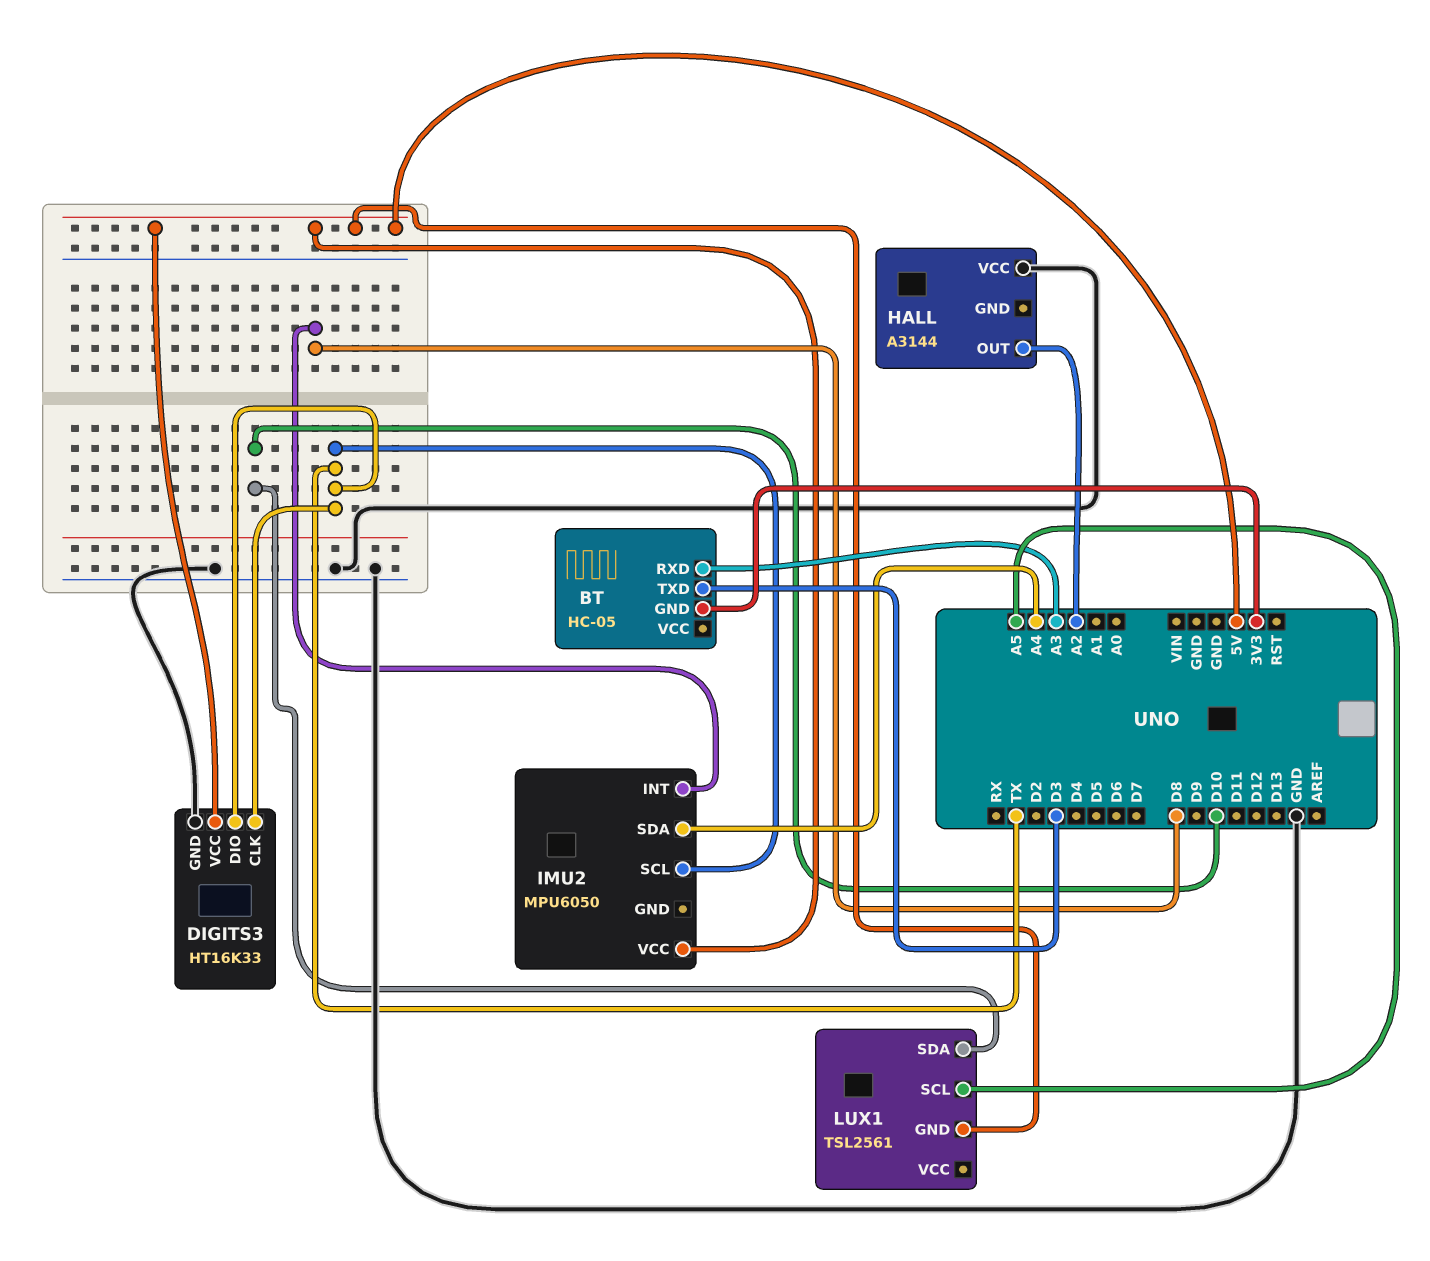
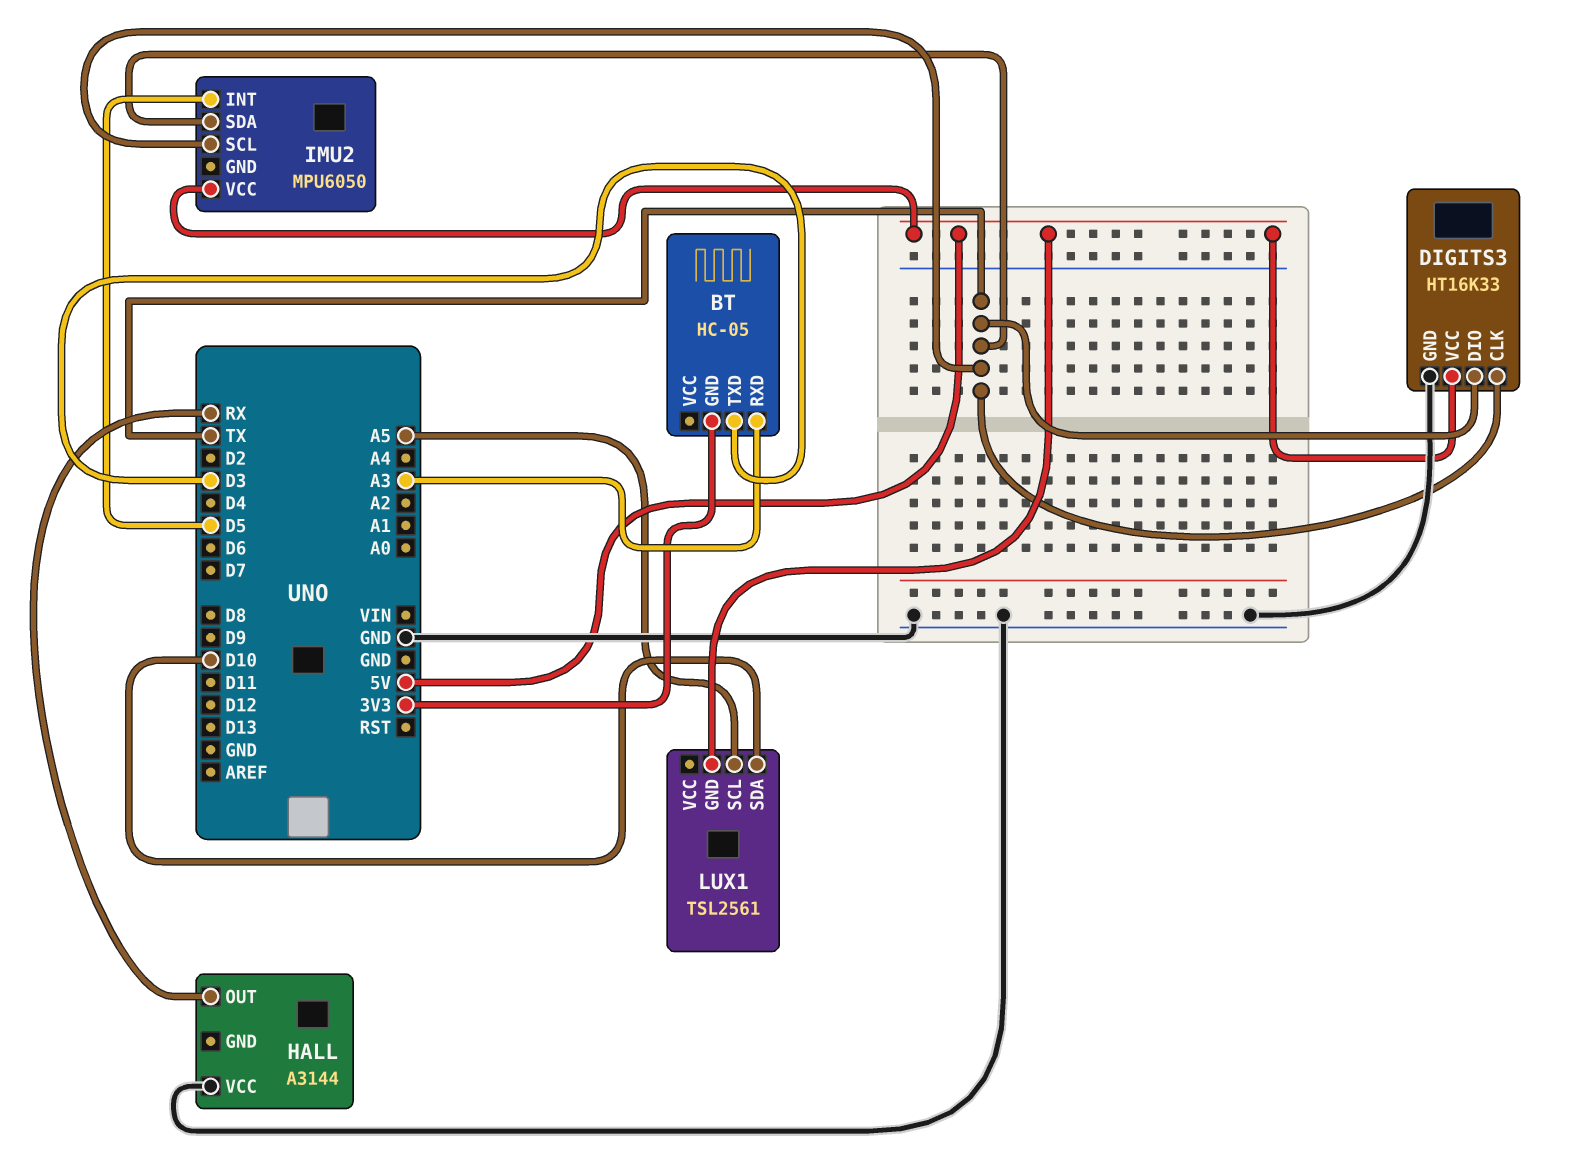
HALL pin OUT: A2 -> RX
IMU2 pin INT: D8 -> D5
IMU2 pin SDA: A4 -> TX

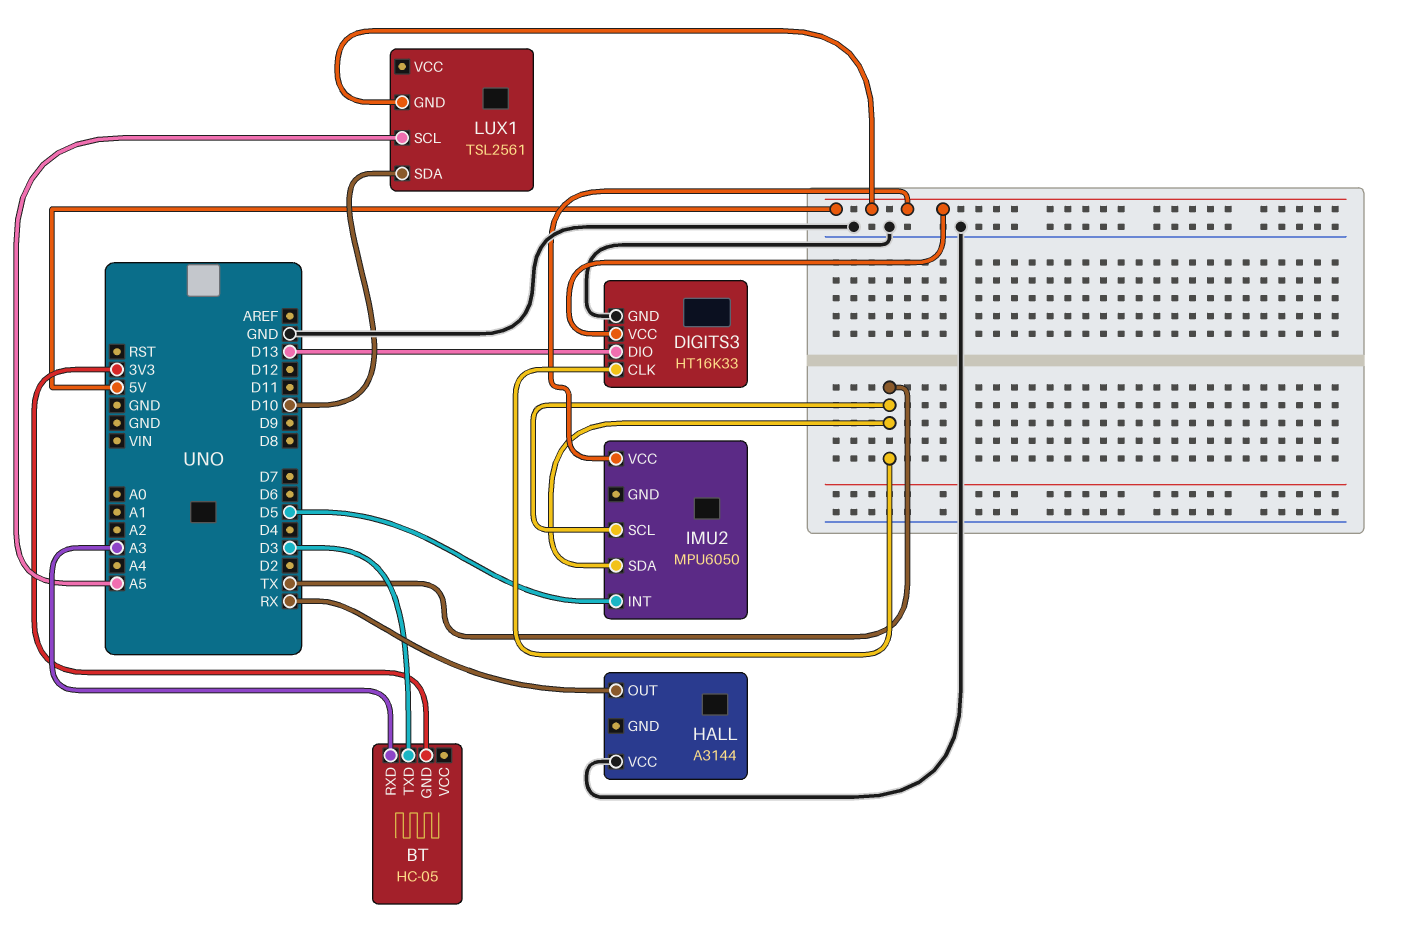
DIGITS3 pin DIO: TX -> D13

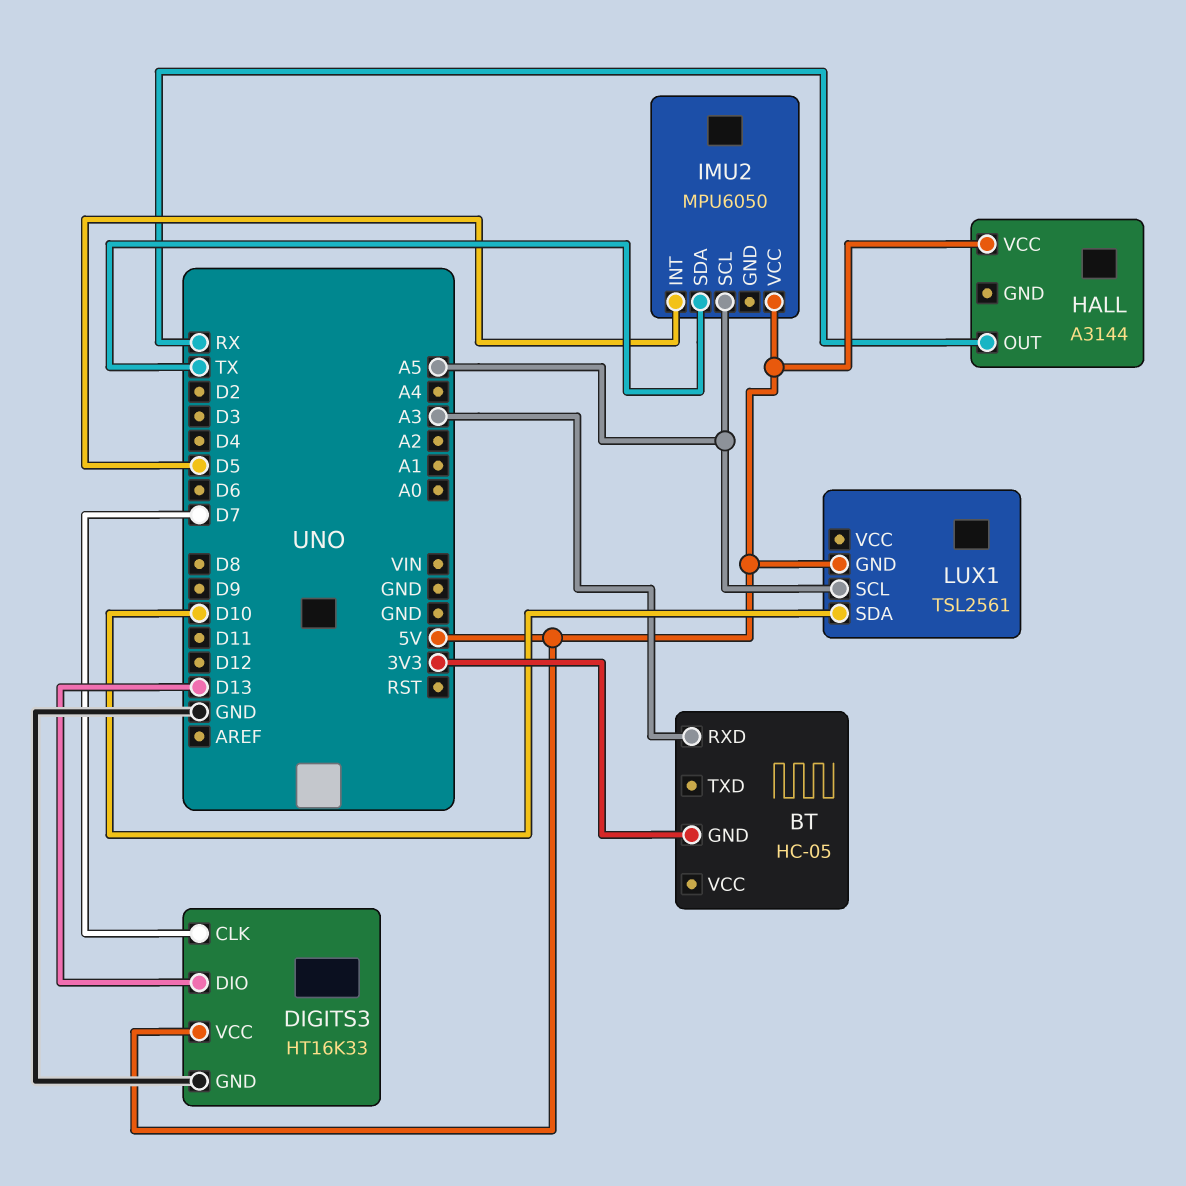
BT pin TXD: D3 -> none
DIGITS3 pin CLK: TX -> D7
HALL pin VCC: GND -> 5V
IMU2 pin SCL: TX -> A5

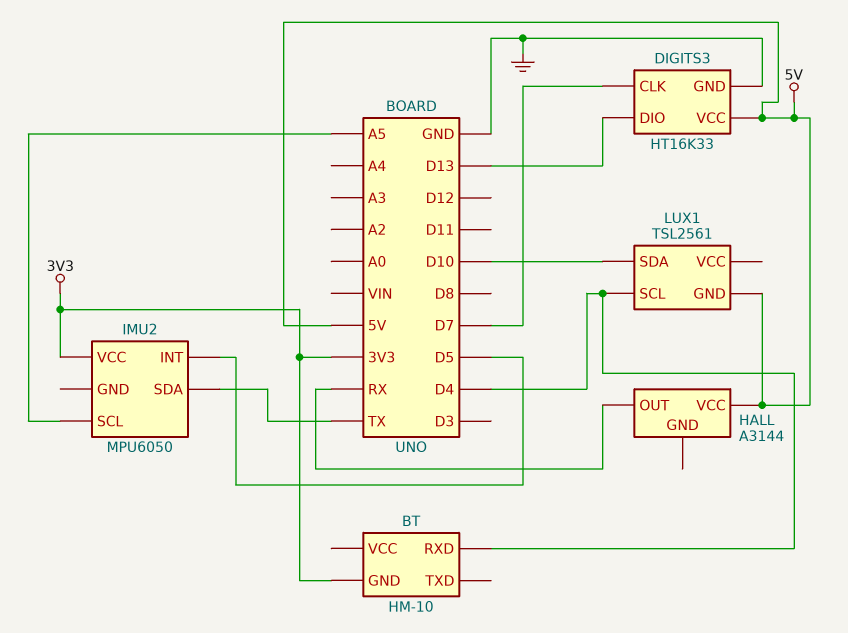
BT: HC-05 -> HM-10
BT pin RXD: A3 -> D4
IMU2 pin VCC: 5V -> 3V3
LUX1 pin SCL: A5 -> D4

